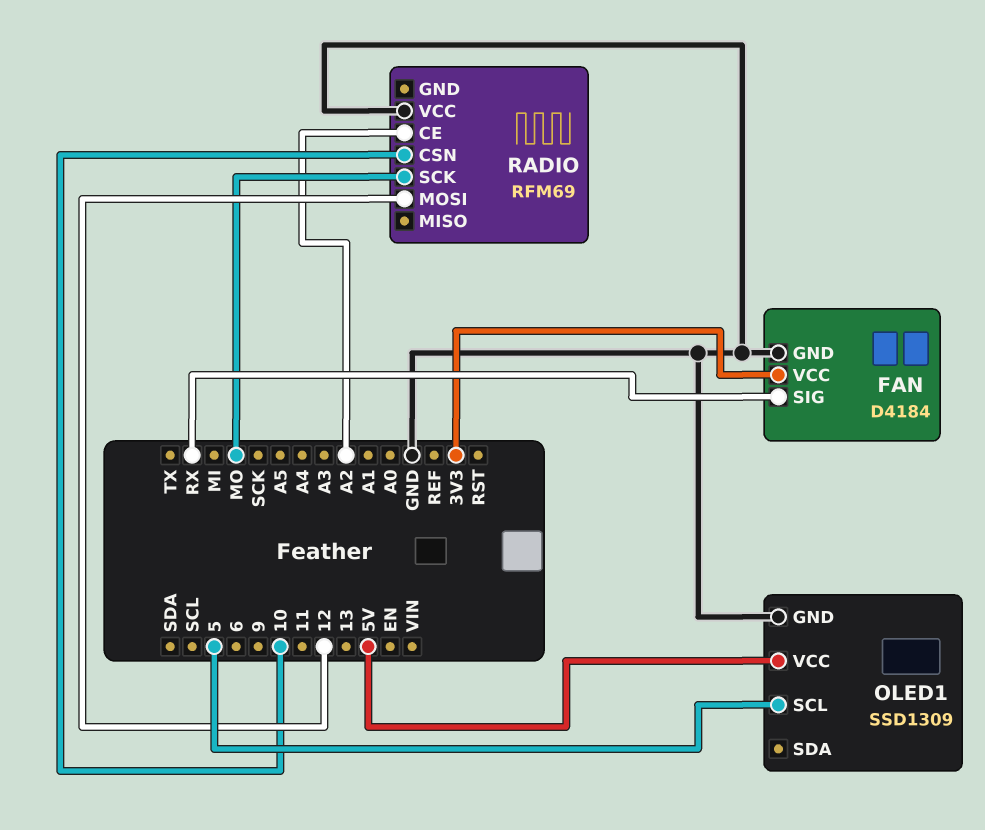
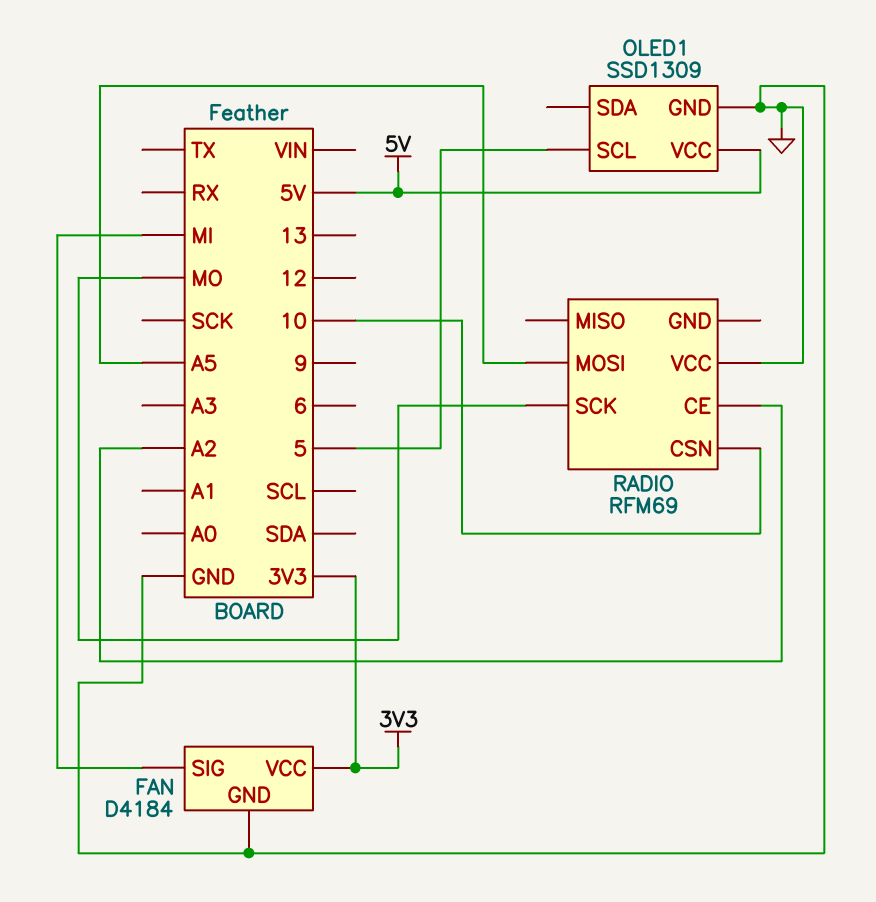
FAN pin SIG: RX -> MI
RADIO pin MOSI: 12 -> A5

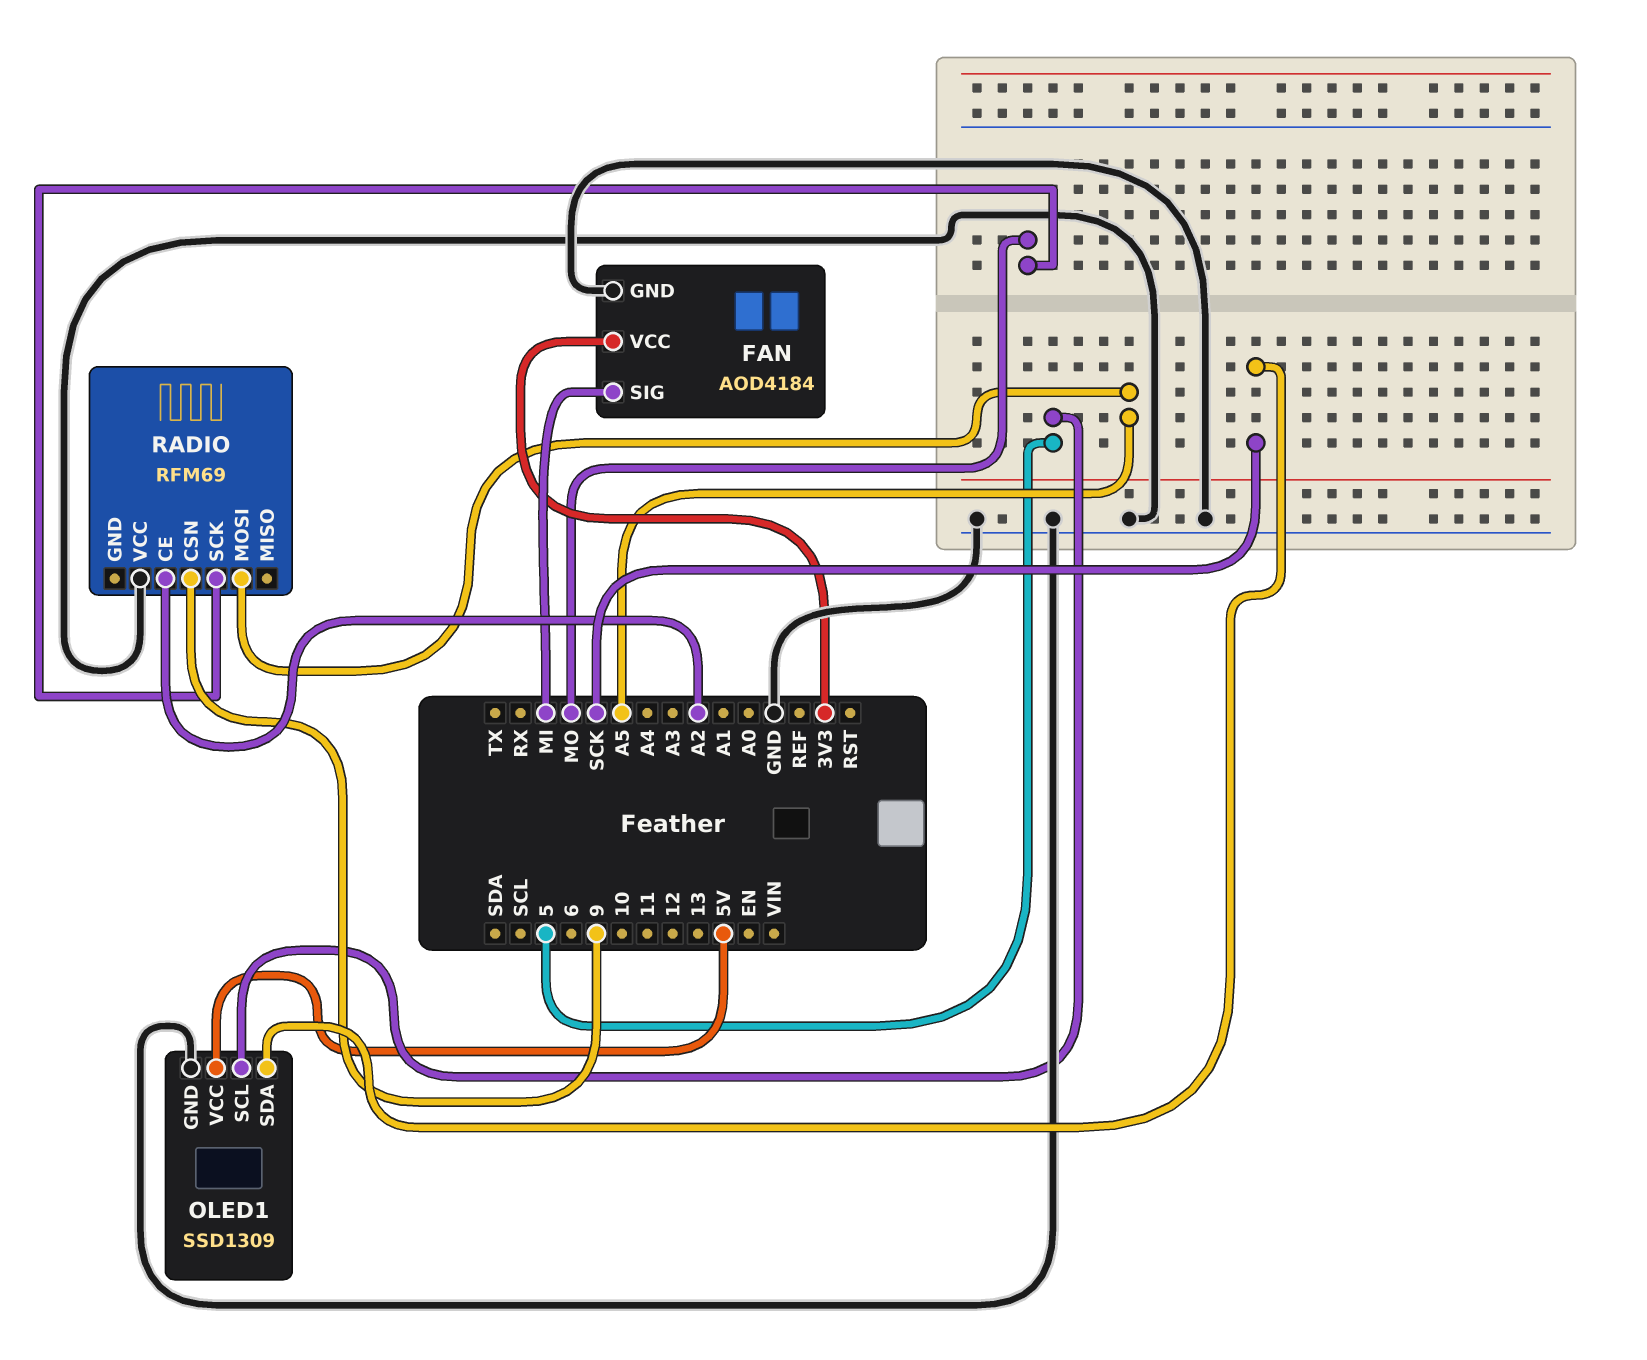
FAN: D4184 -> AOD4184
OLED1 pin SDA: none -> SCK
RADIO pin CSN: 10 -> 9

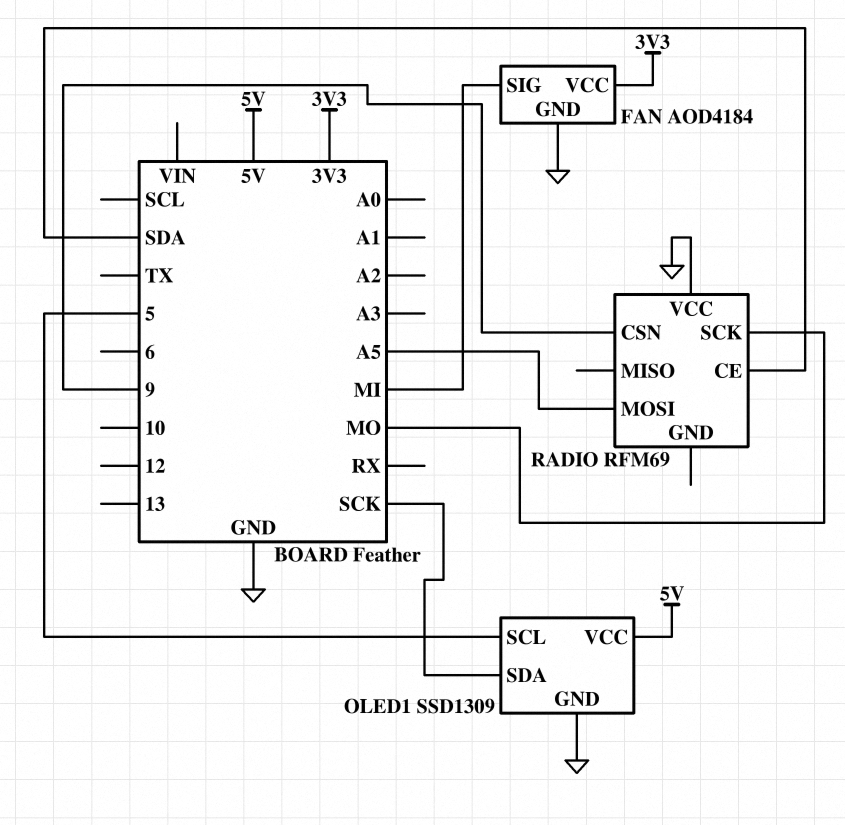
RADIO pin CE: A2 -> SDA

